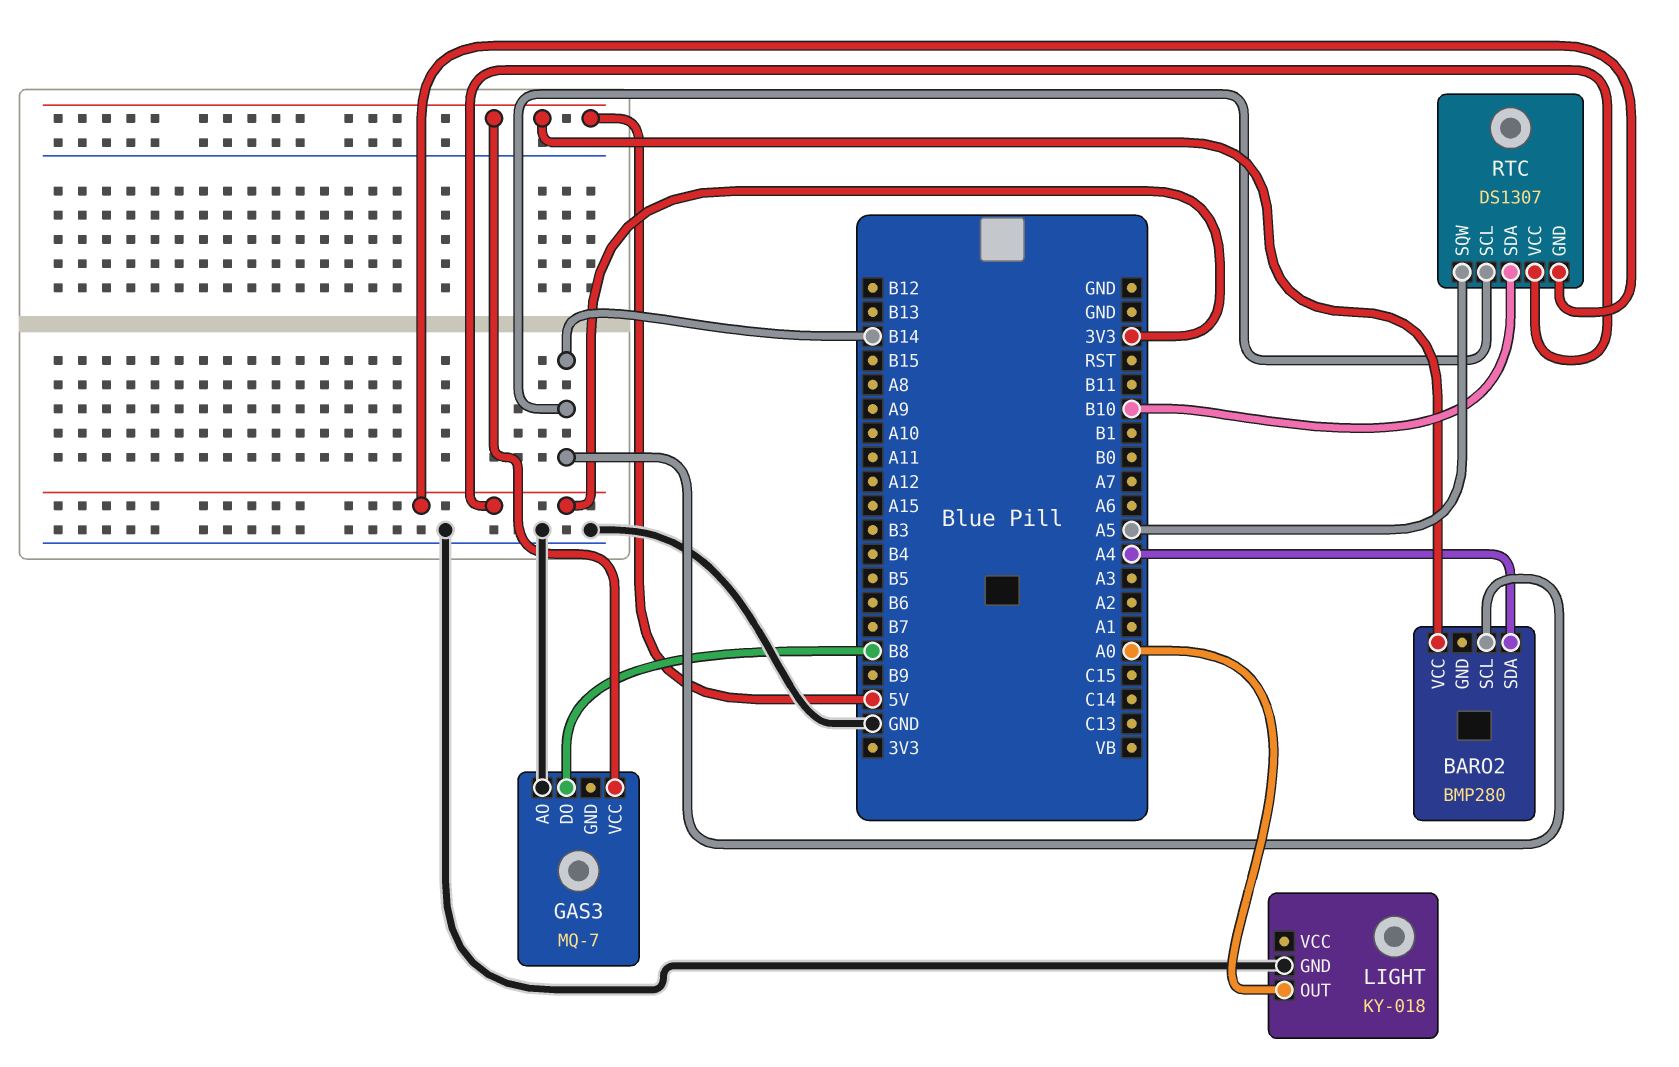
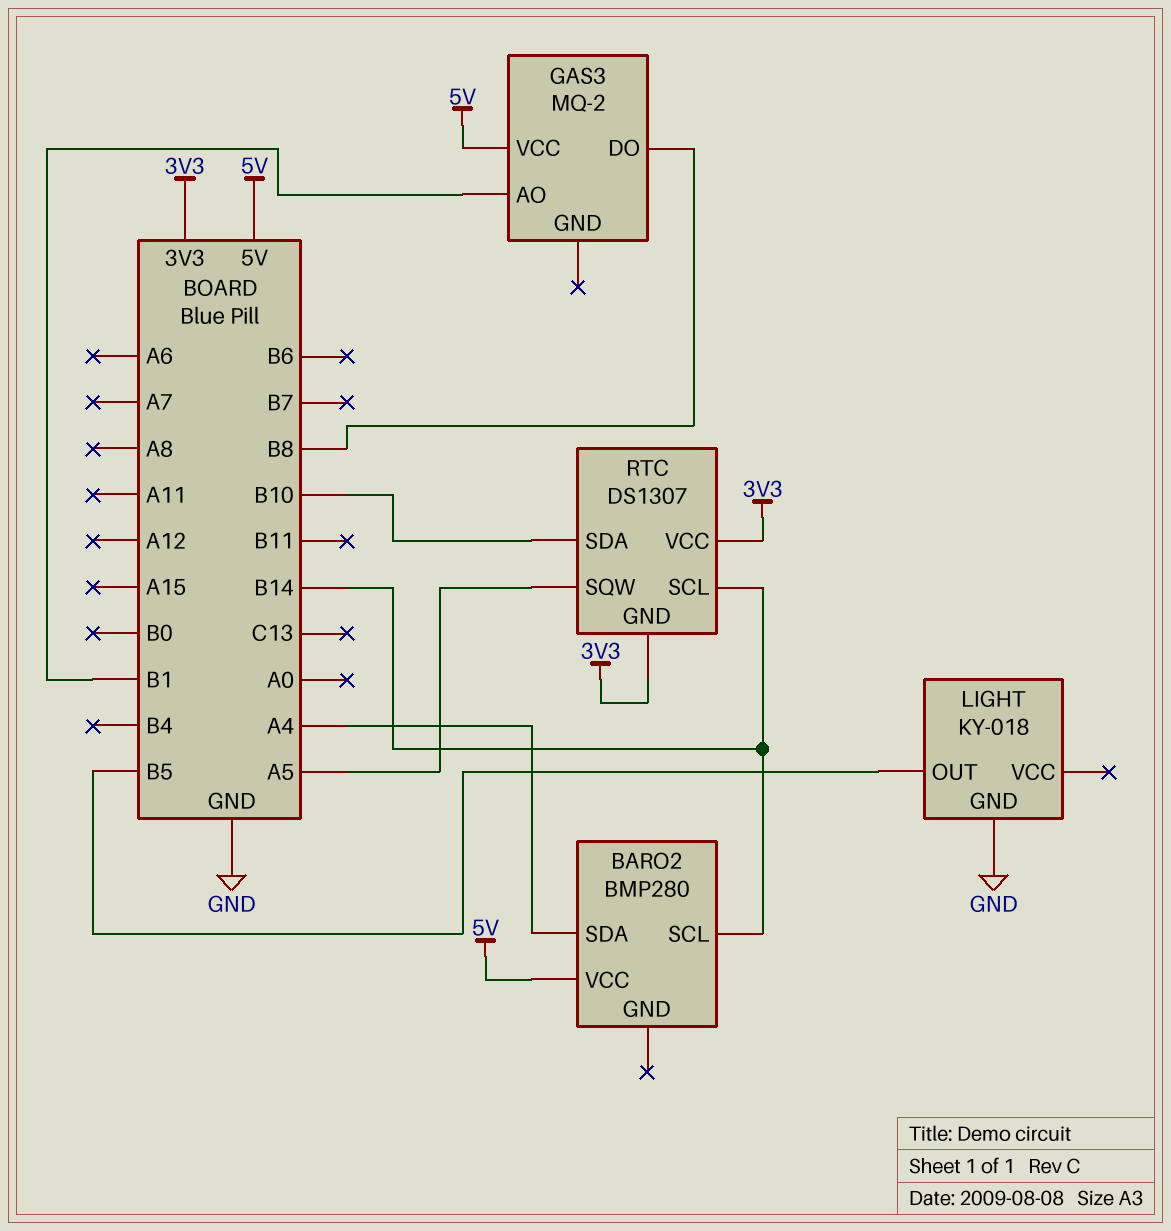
GAS3: MQ-7 -> MQ-2
GAS3 pin AO: GND -> B1
LIGHT pin OUT: A0 -> B5

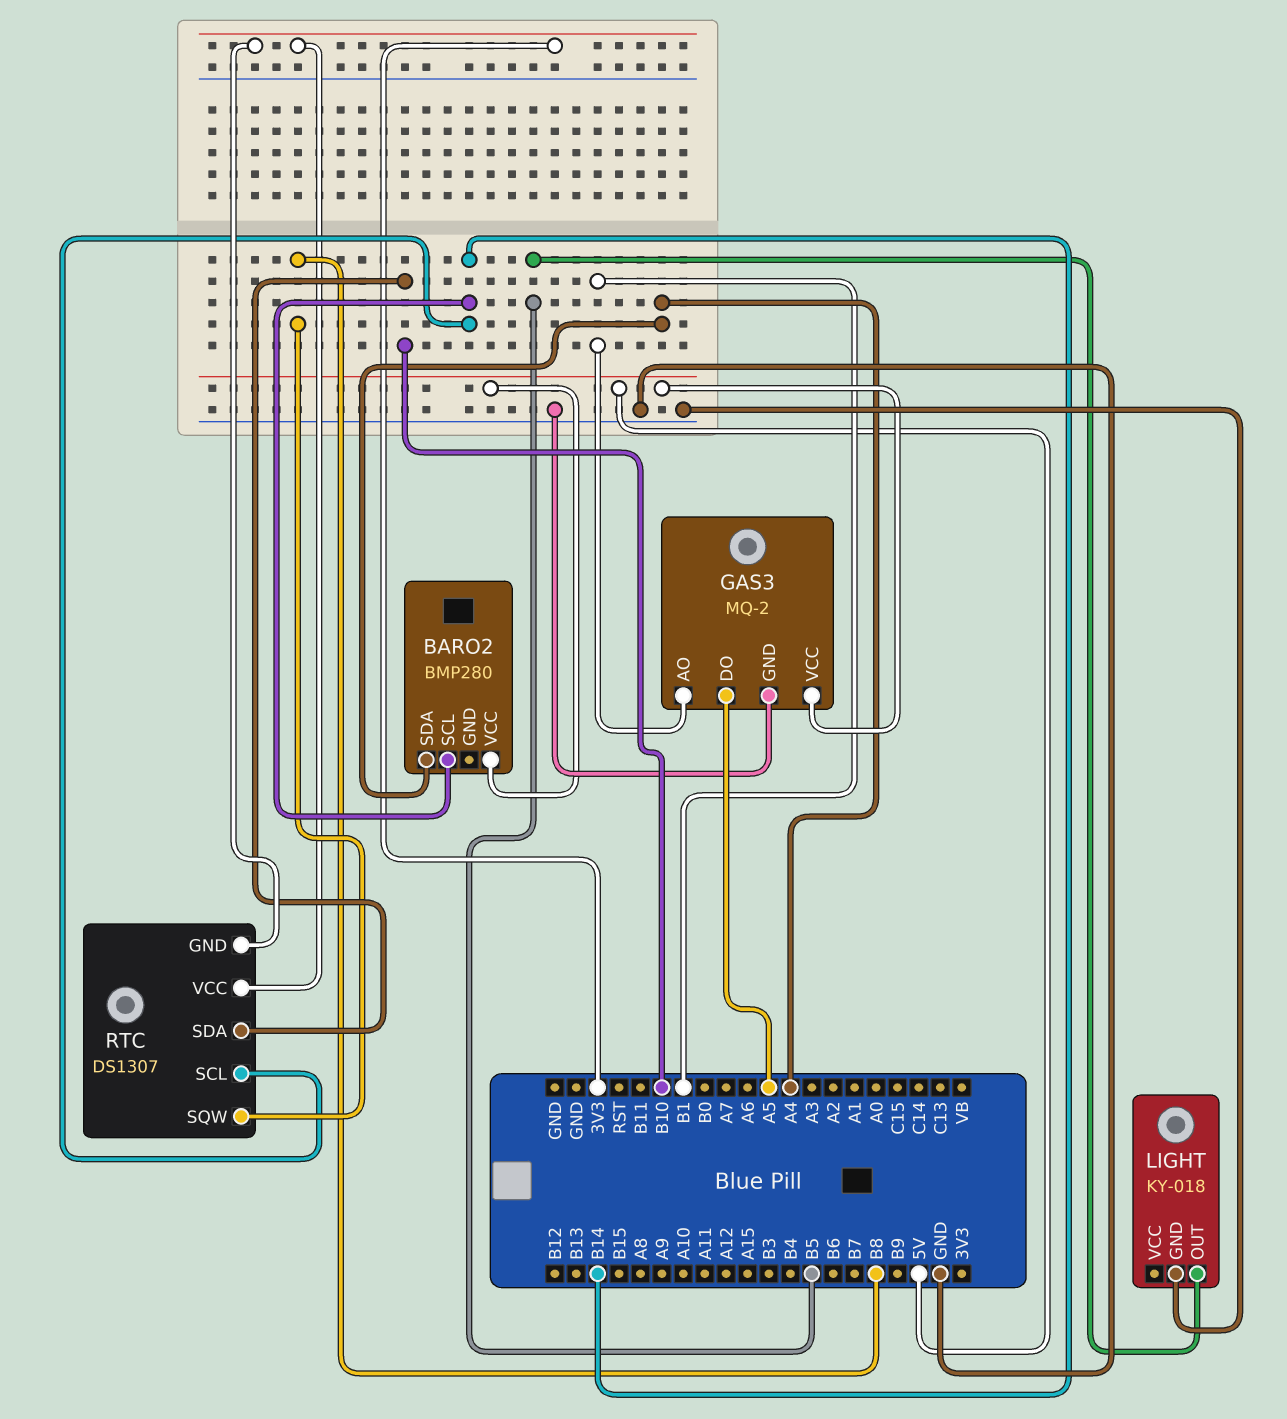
GAS3 pin DO: B8 -> A5
GAS3 pin GND: none -> GND
RTC pin SQW: A5 -> B8

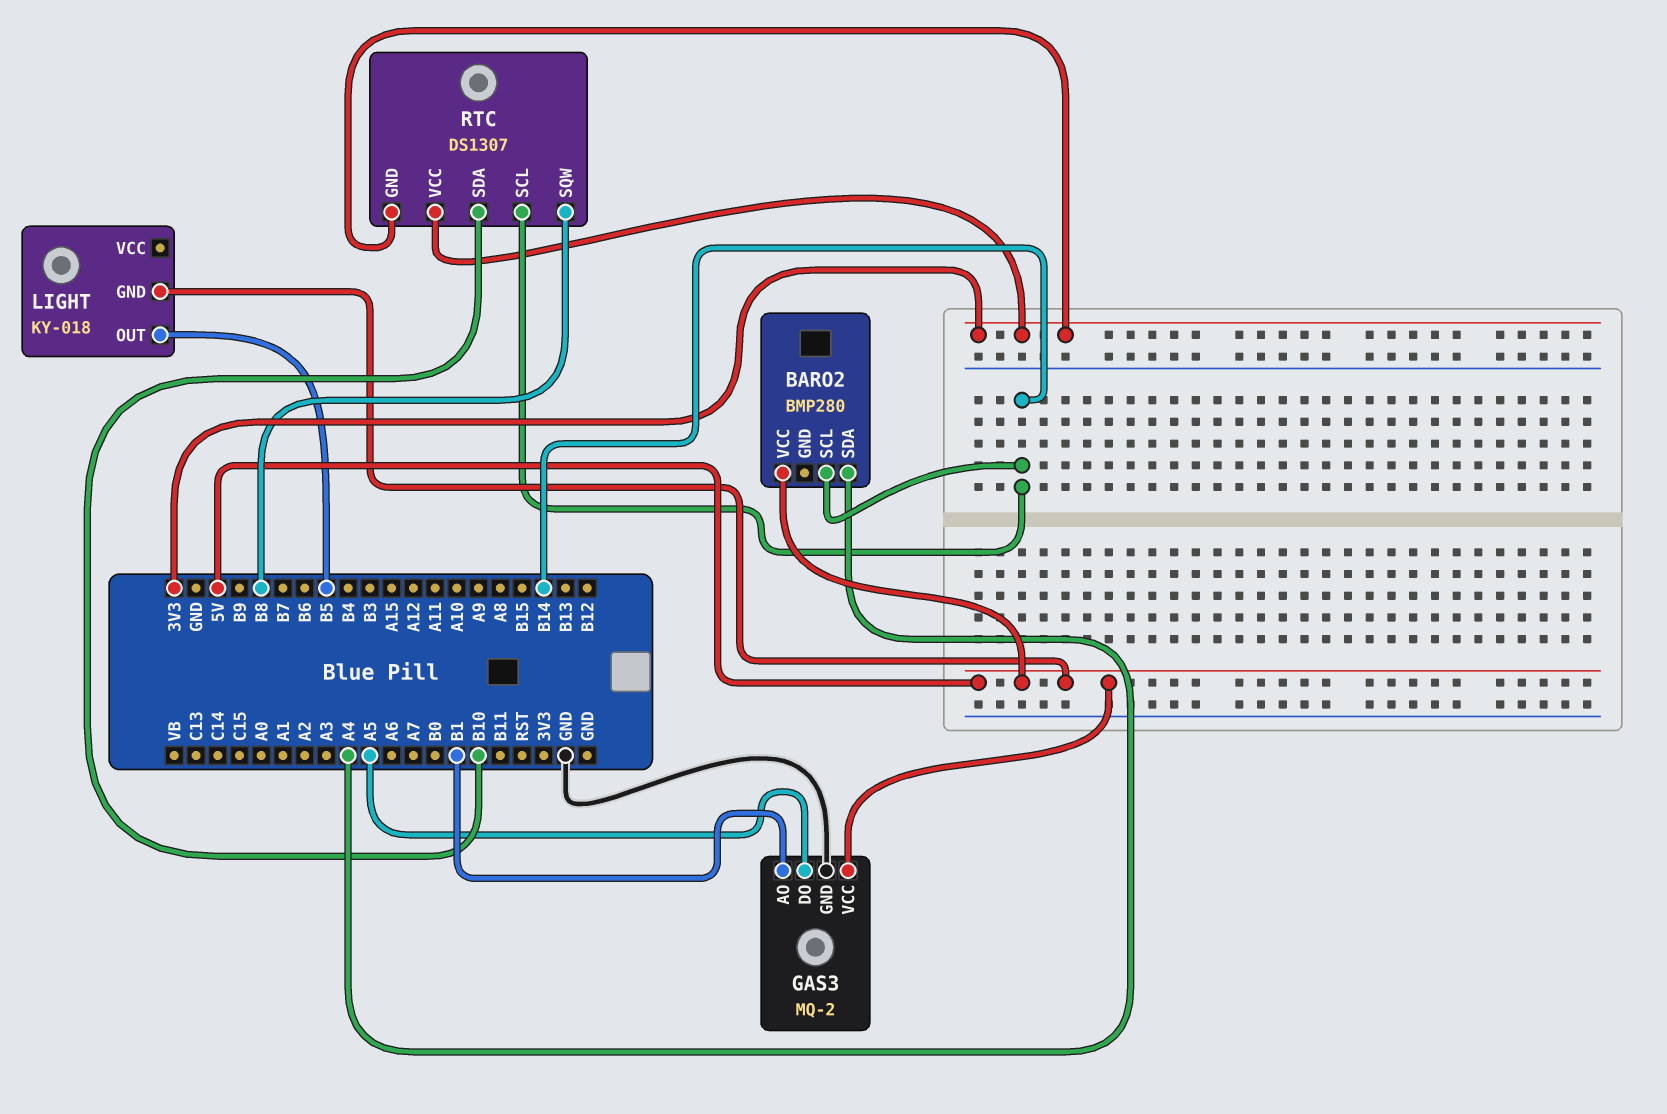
LIGHT pin GND: GND -> 5V

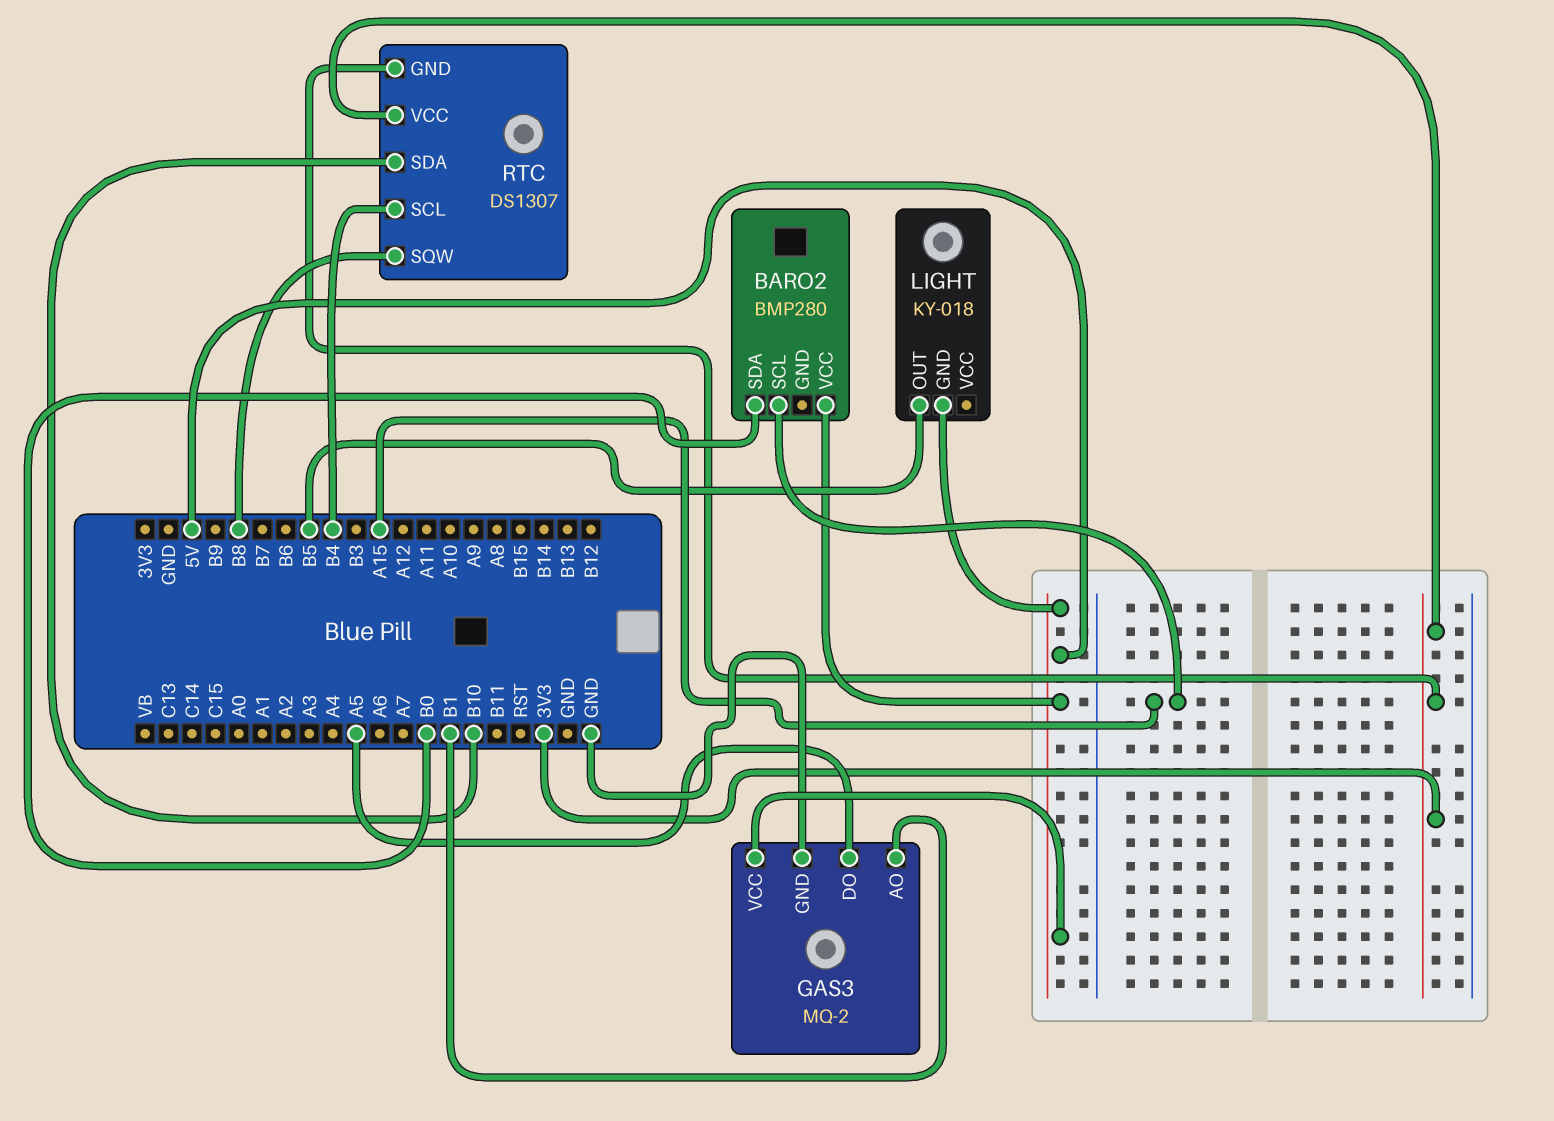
BARO2 pin SCL: B14 -> A15
BARO2 pin SDA: A4 -> B0
RTC pin SCL: B14 -> B4

